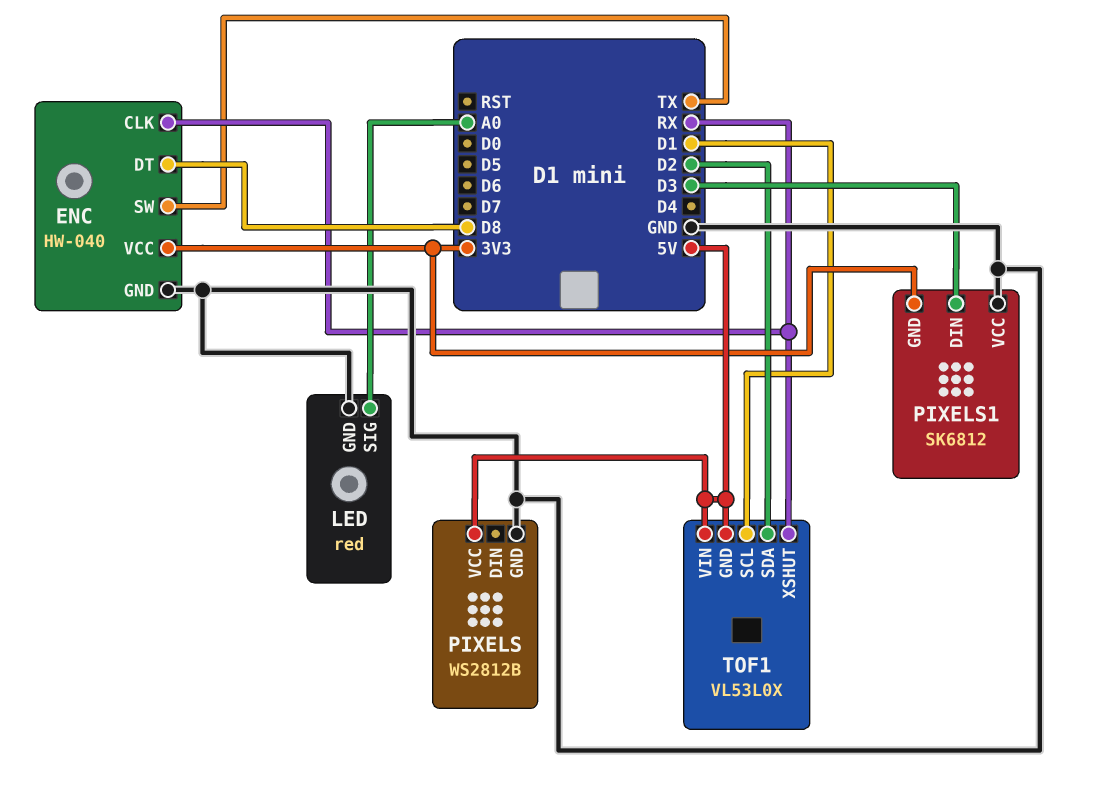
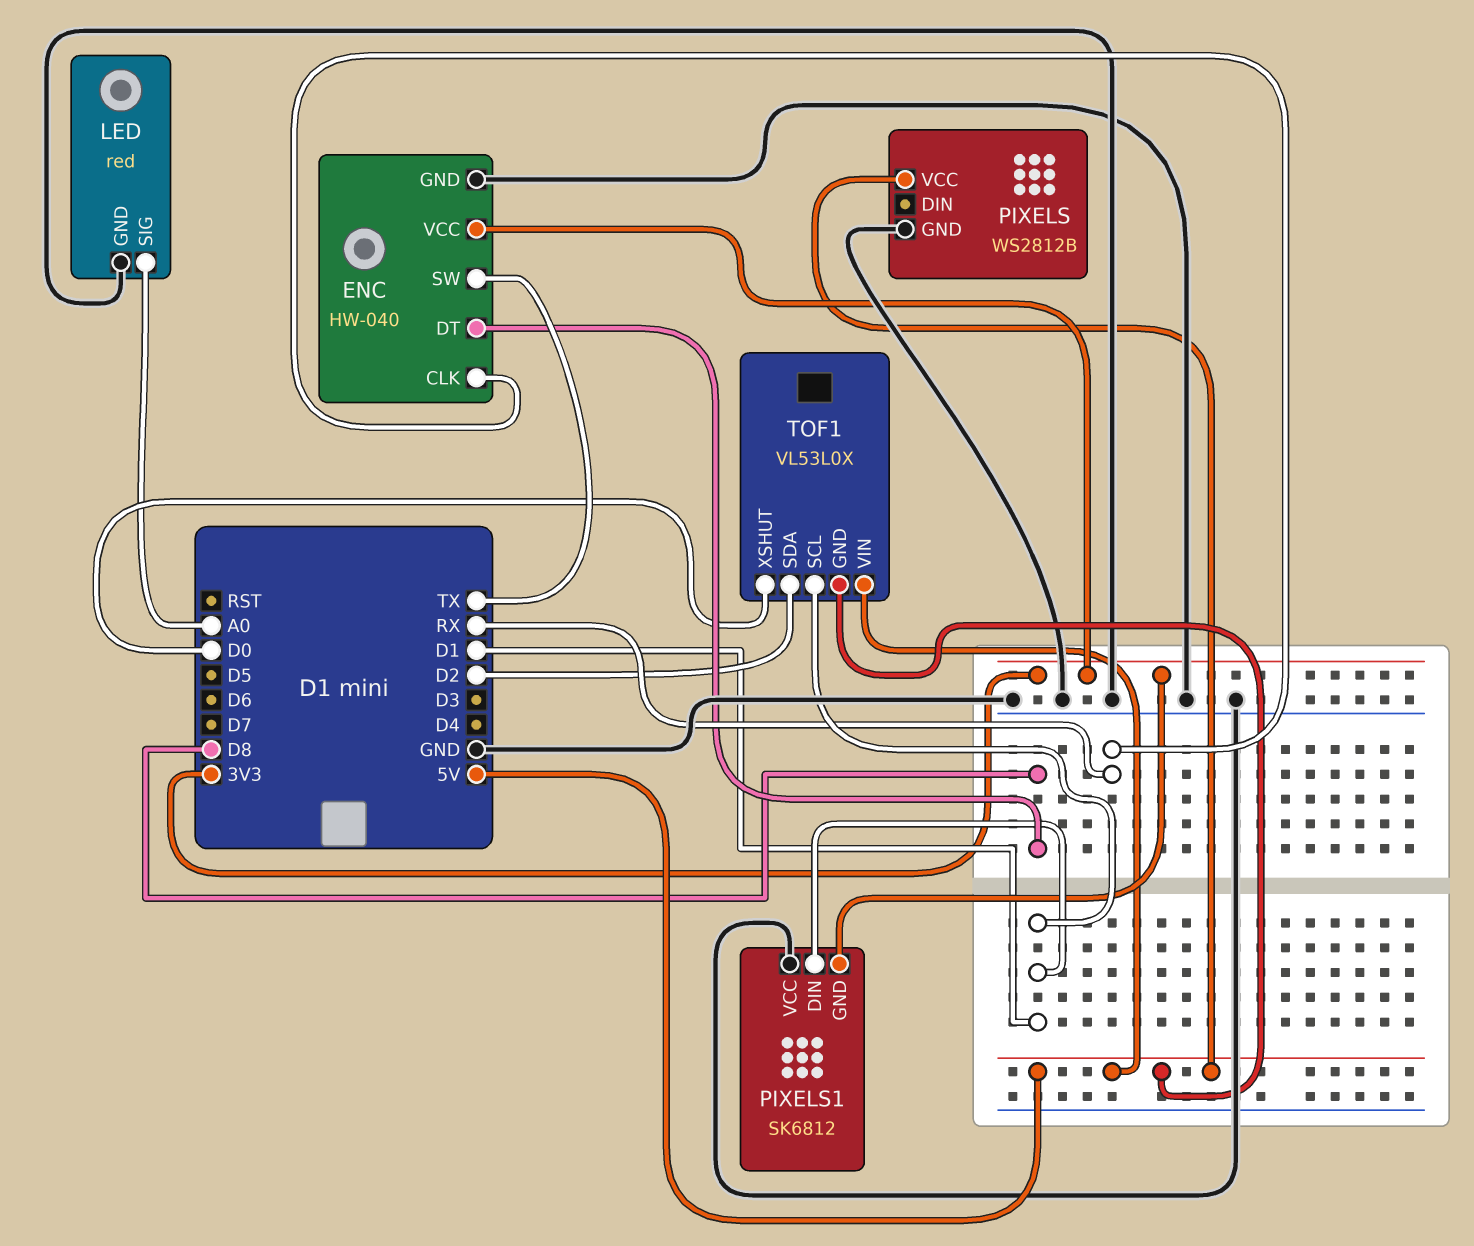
PIXELS1 pin DIN: D3 -> D1
TOF1 pin XSHUT: RX -> D0

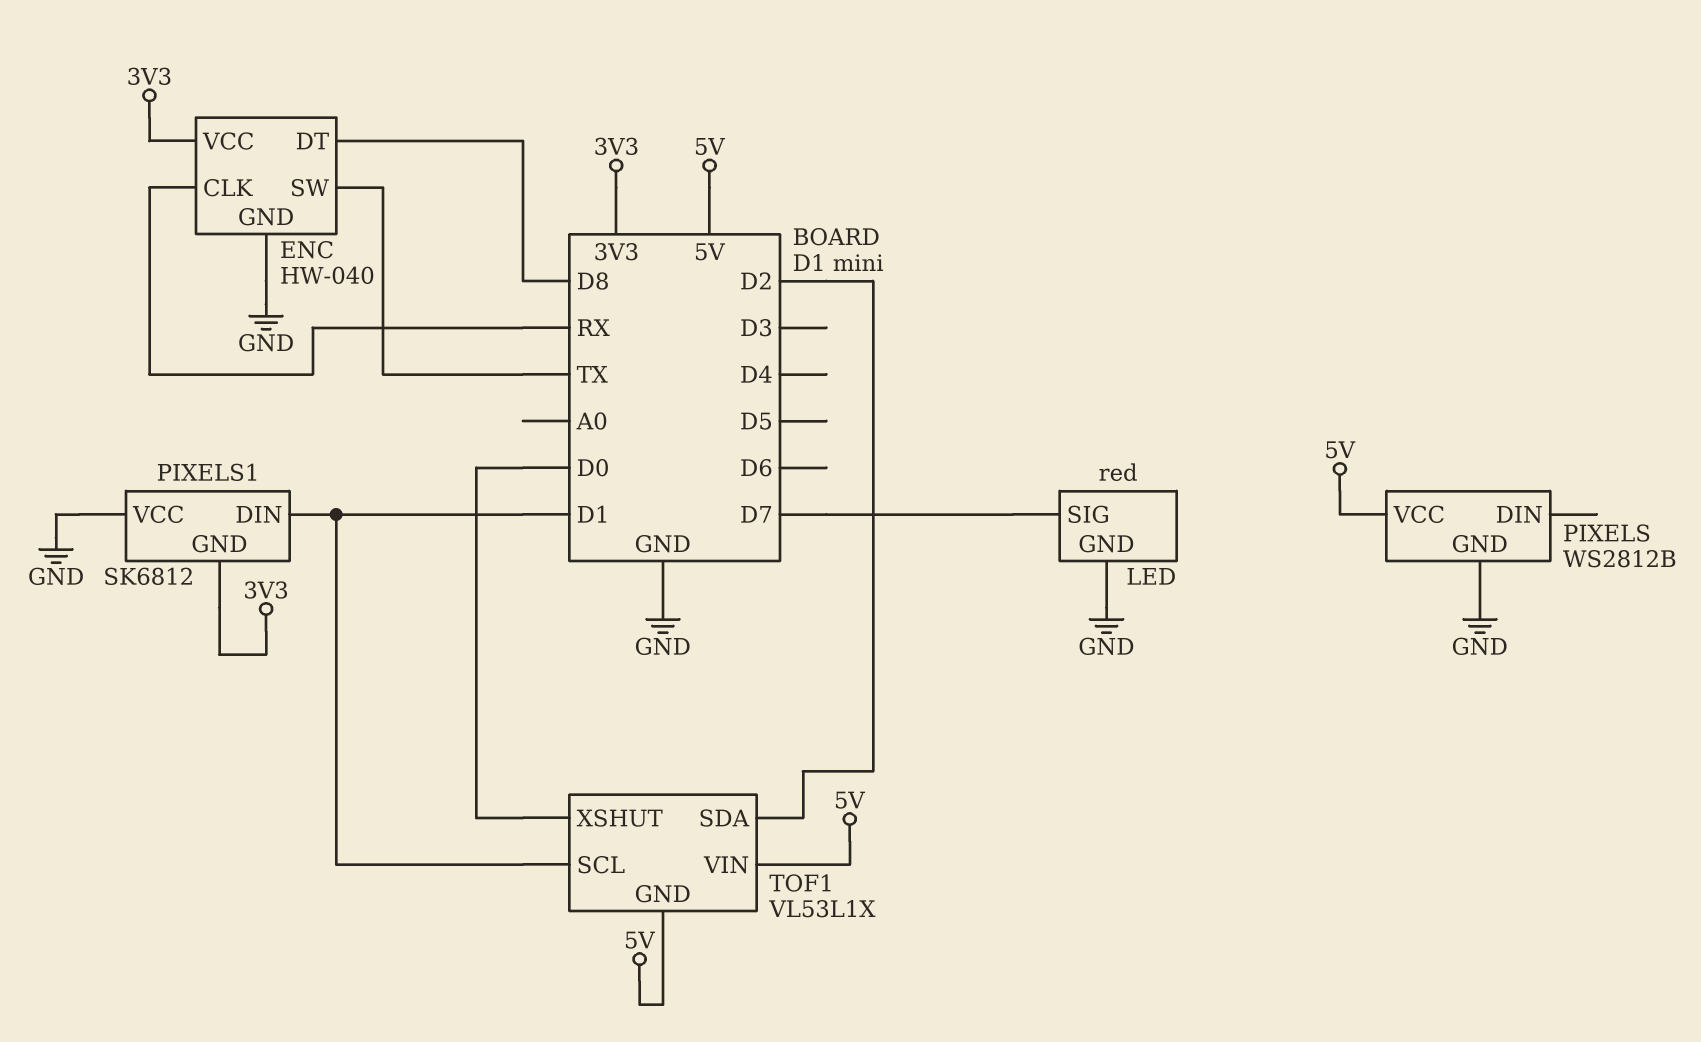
LED pin SIG: A0 -> D7
TOF1: VL53L0X -> VL53L1X

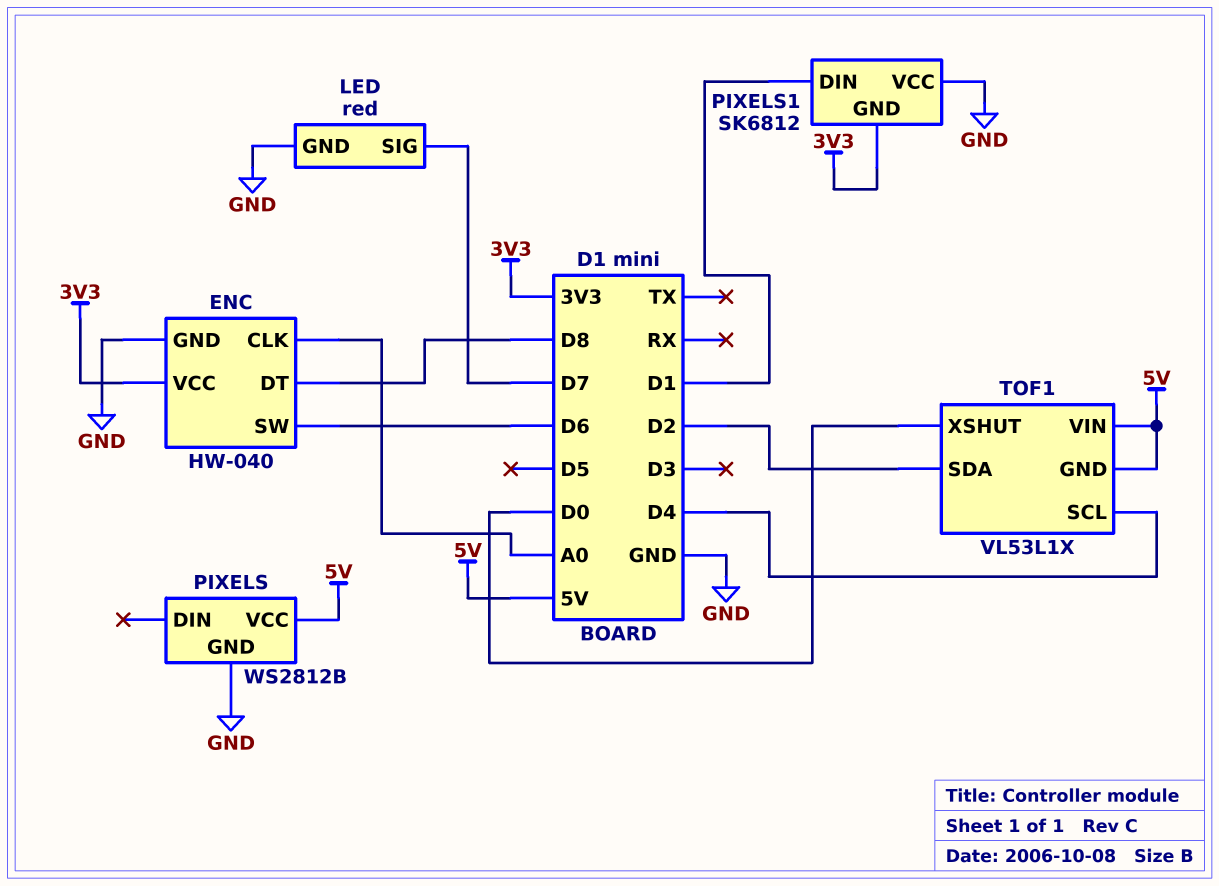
ENC pin CLK: RX -> A0
ENC pin SW: TX -> D6
TOF1 pin SCL: D1 -> D4

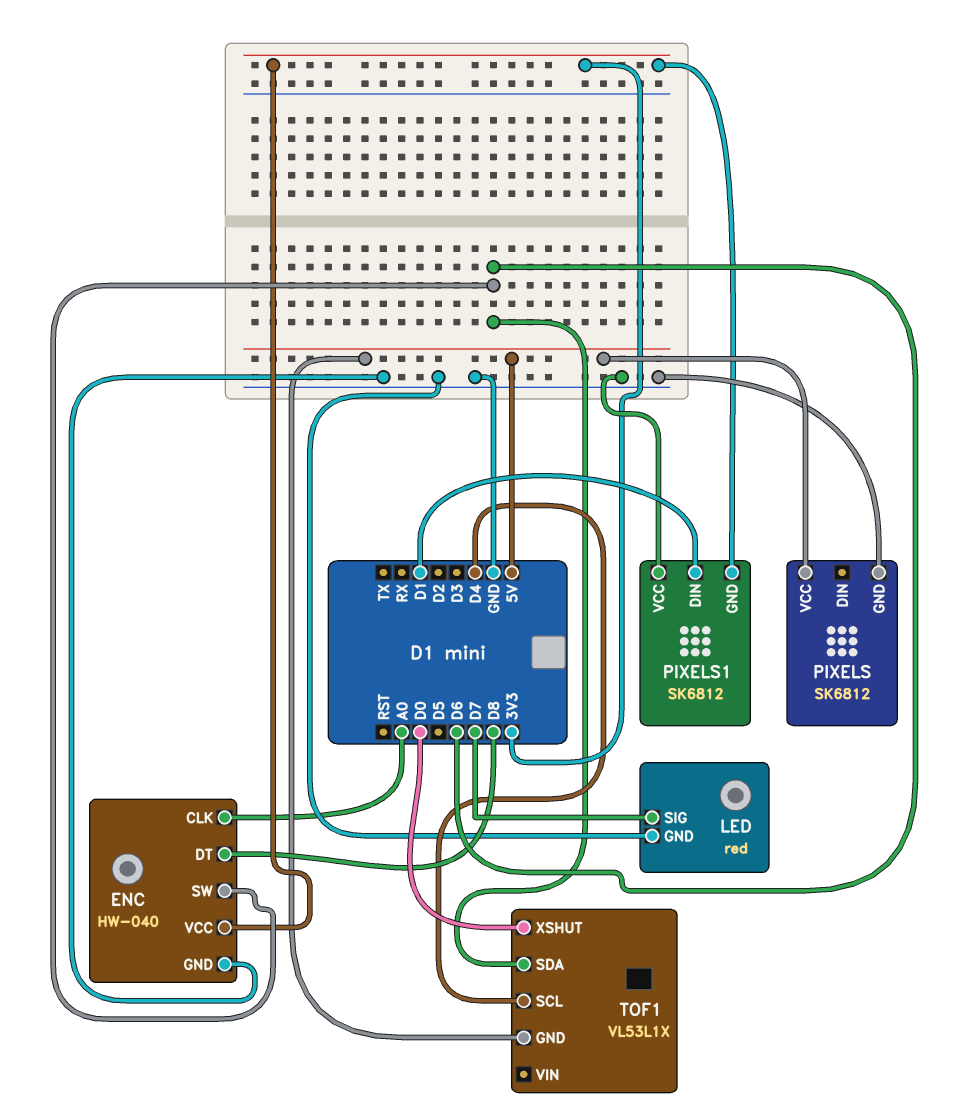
PIXELS: WS2812B -> SK6812
TOF1 pin SDA: D2 -> D6
TOF1 pin VIN: 5V -> none

